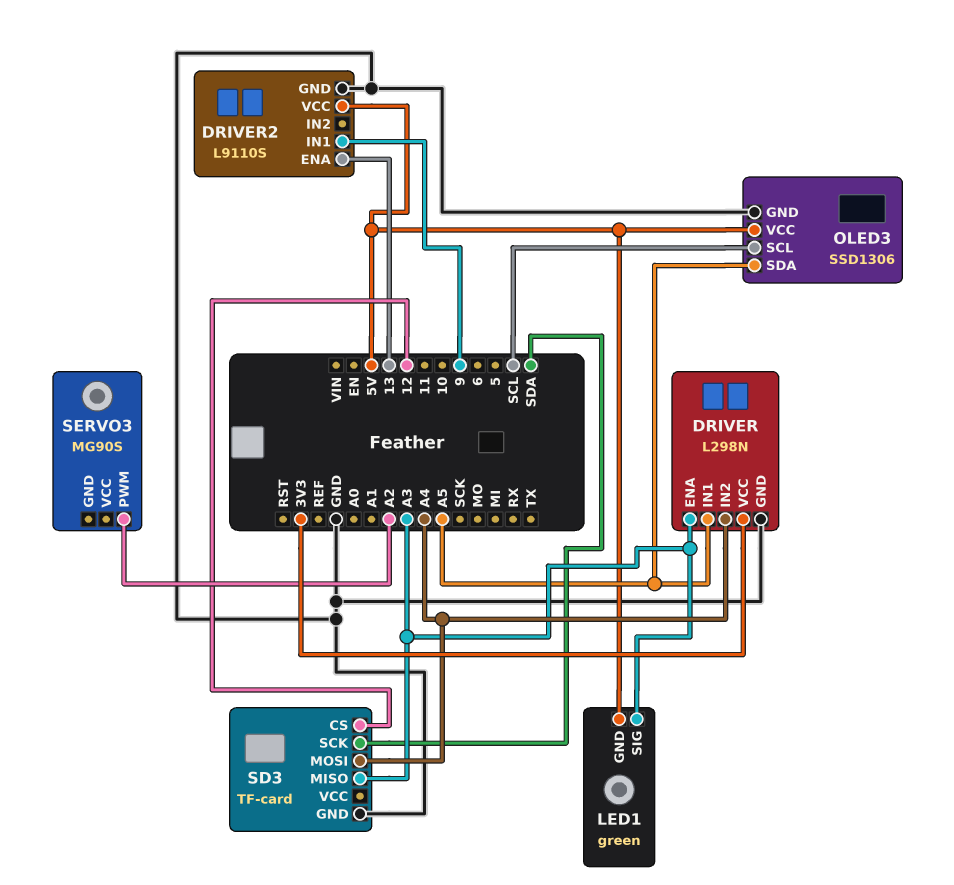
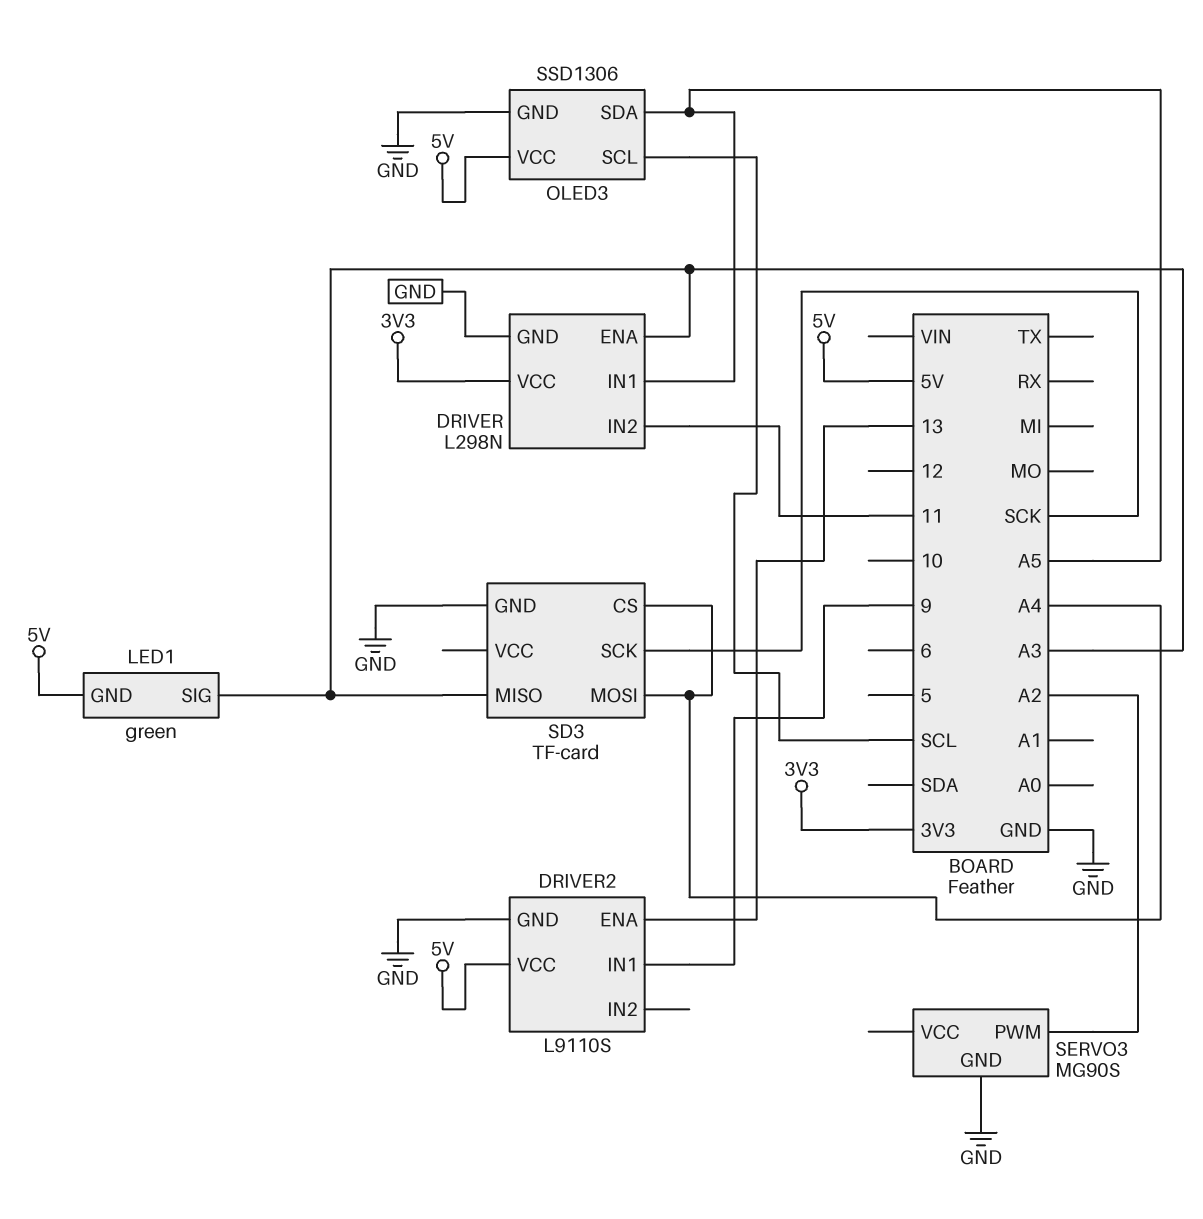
DRIVER pin IN2: A4 -> 11
SD3 pin CS: 12 -> A4
SD3 pin SCK: SDA -> SCK
SERVO3 pin GND: none -> GND

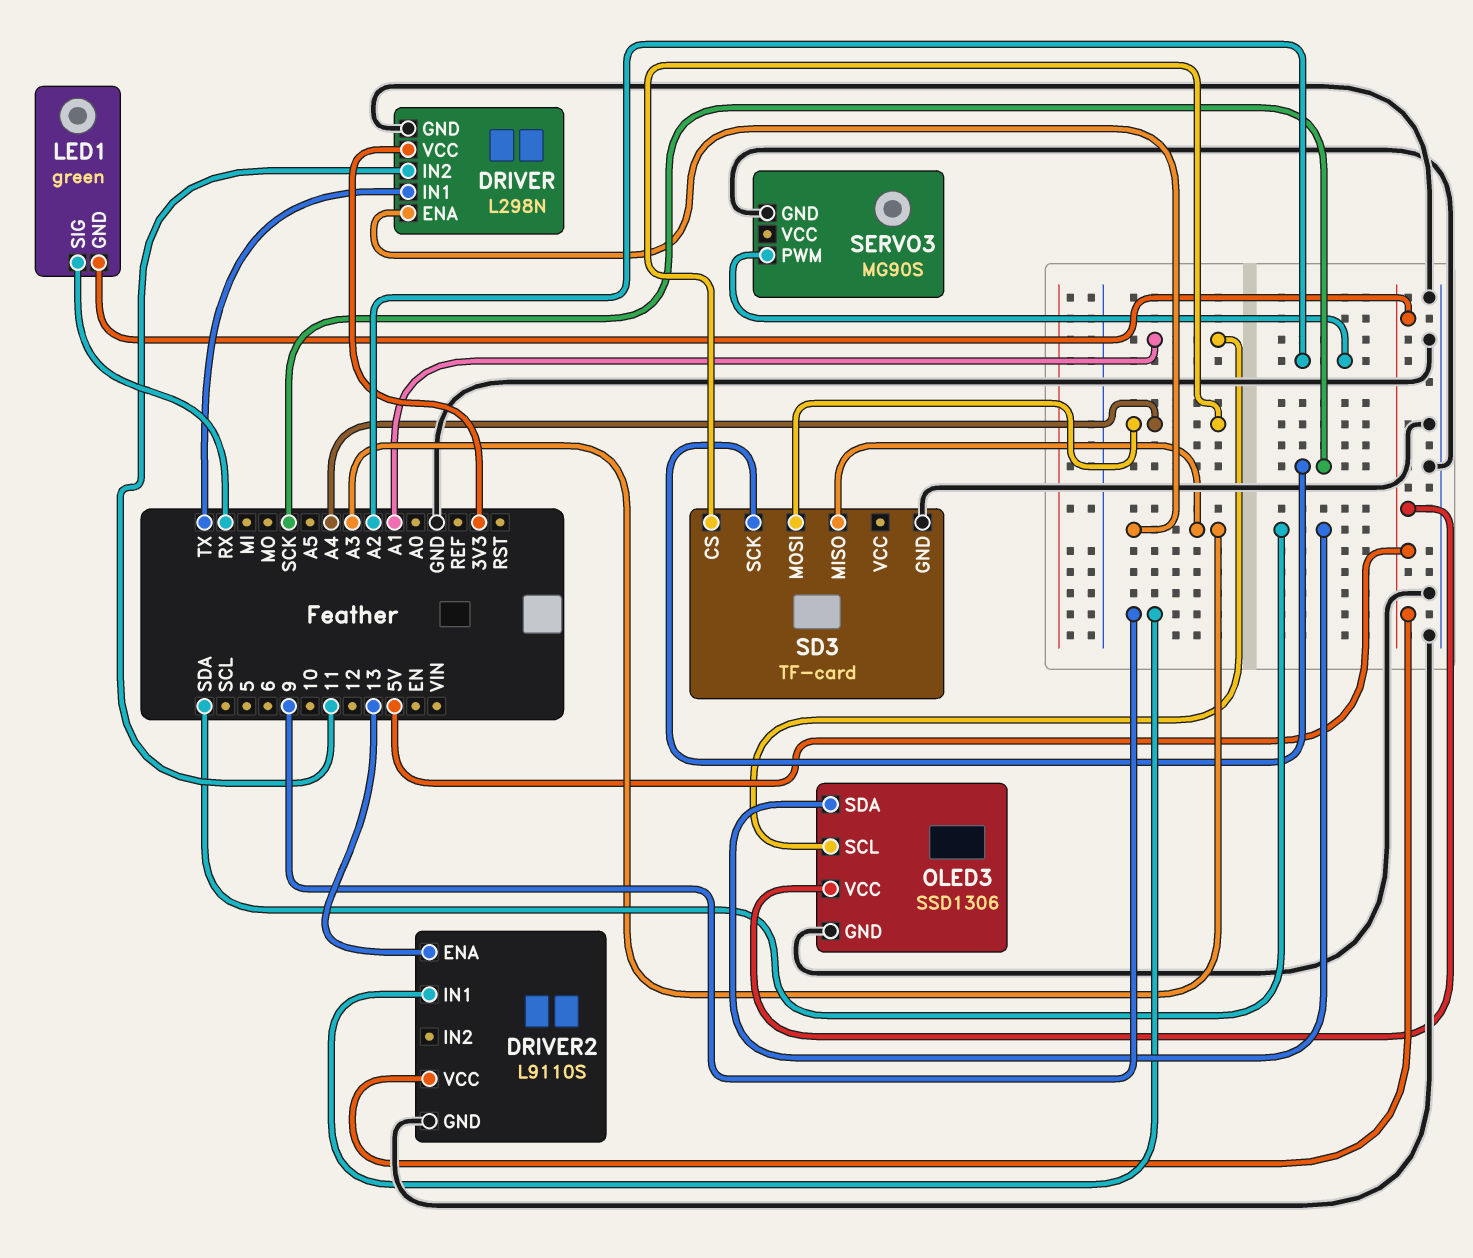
DRIVER pin IN1: A5 -> TX
LED1 pin SIG: A3 -> RX
OLED3 pin SCL: SCL -> A1
OLED3 pin SDA: A5 -> SDA

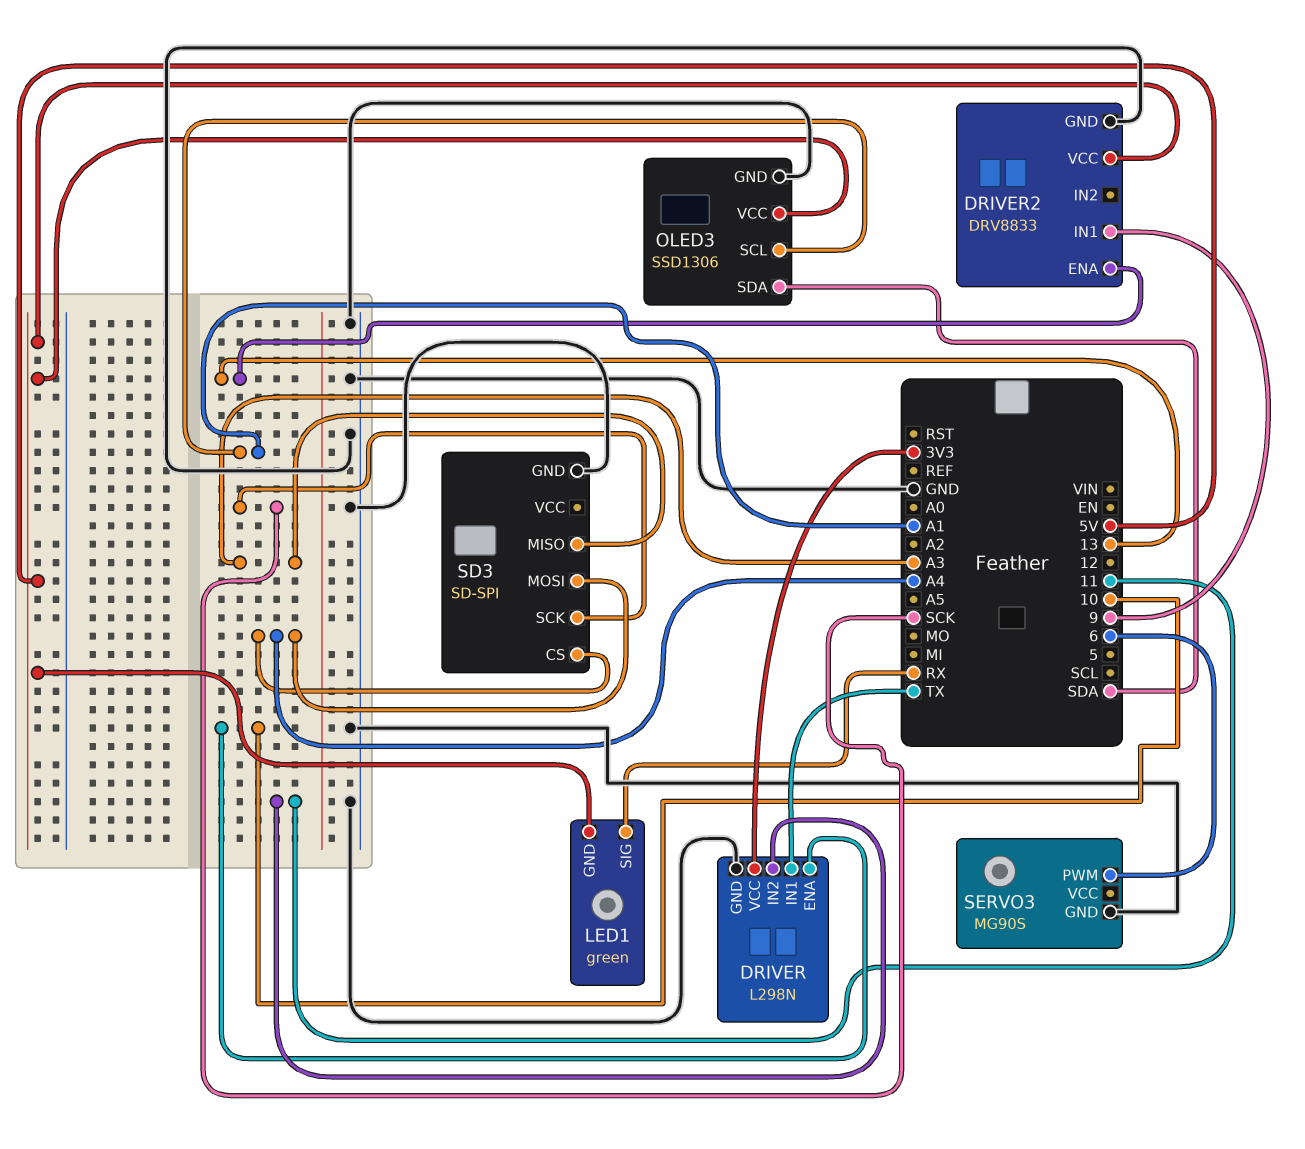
DRIVER pin ENA: A3 -> 10
DRIVER2: L9110S -> DRV8833
SD3: TF-card -> SD-SPI
SERVO3 pin PWM: A2 -> 6

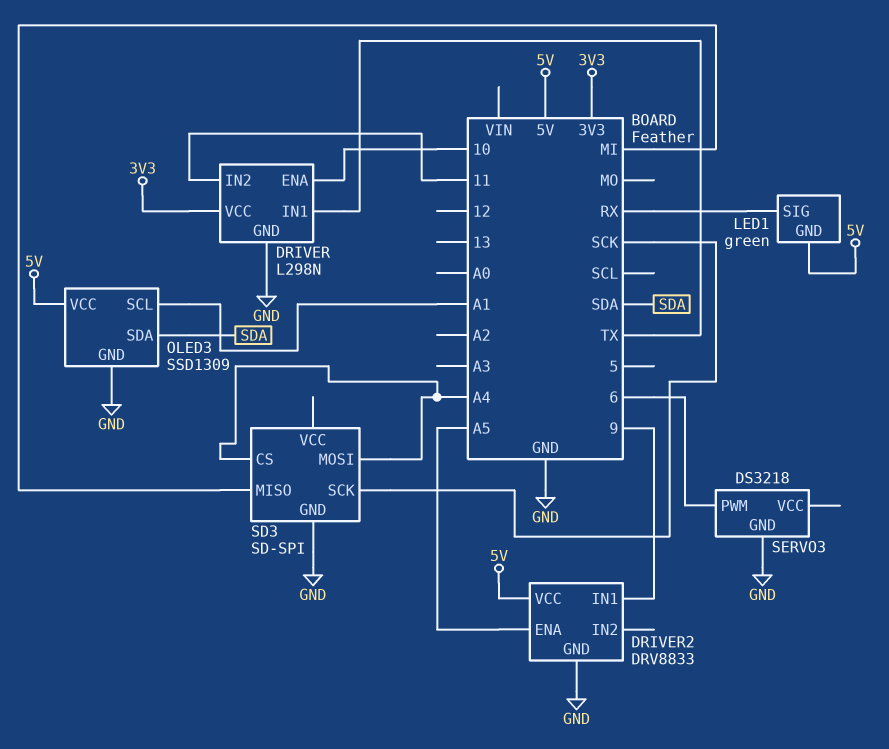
DRIVER2 pin ENA: 13 -> A5
OLED3: SSD1306 -> SSD1309
SD3 pin MISO: A3 -> MI
SERVO3: MG90S -> DS3218

